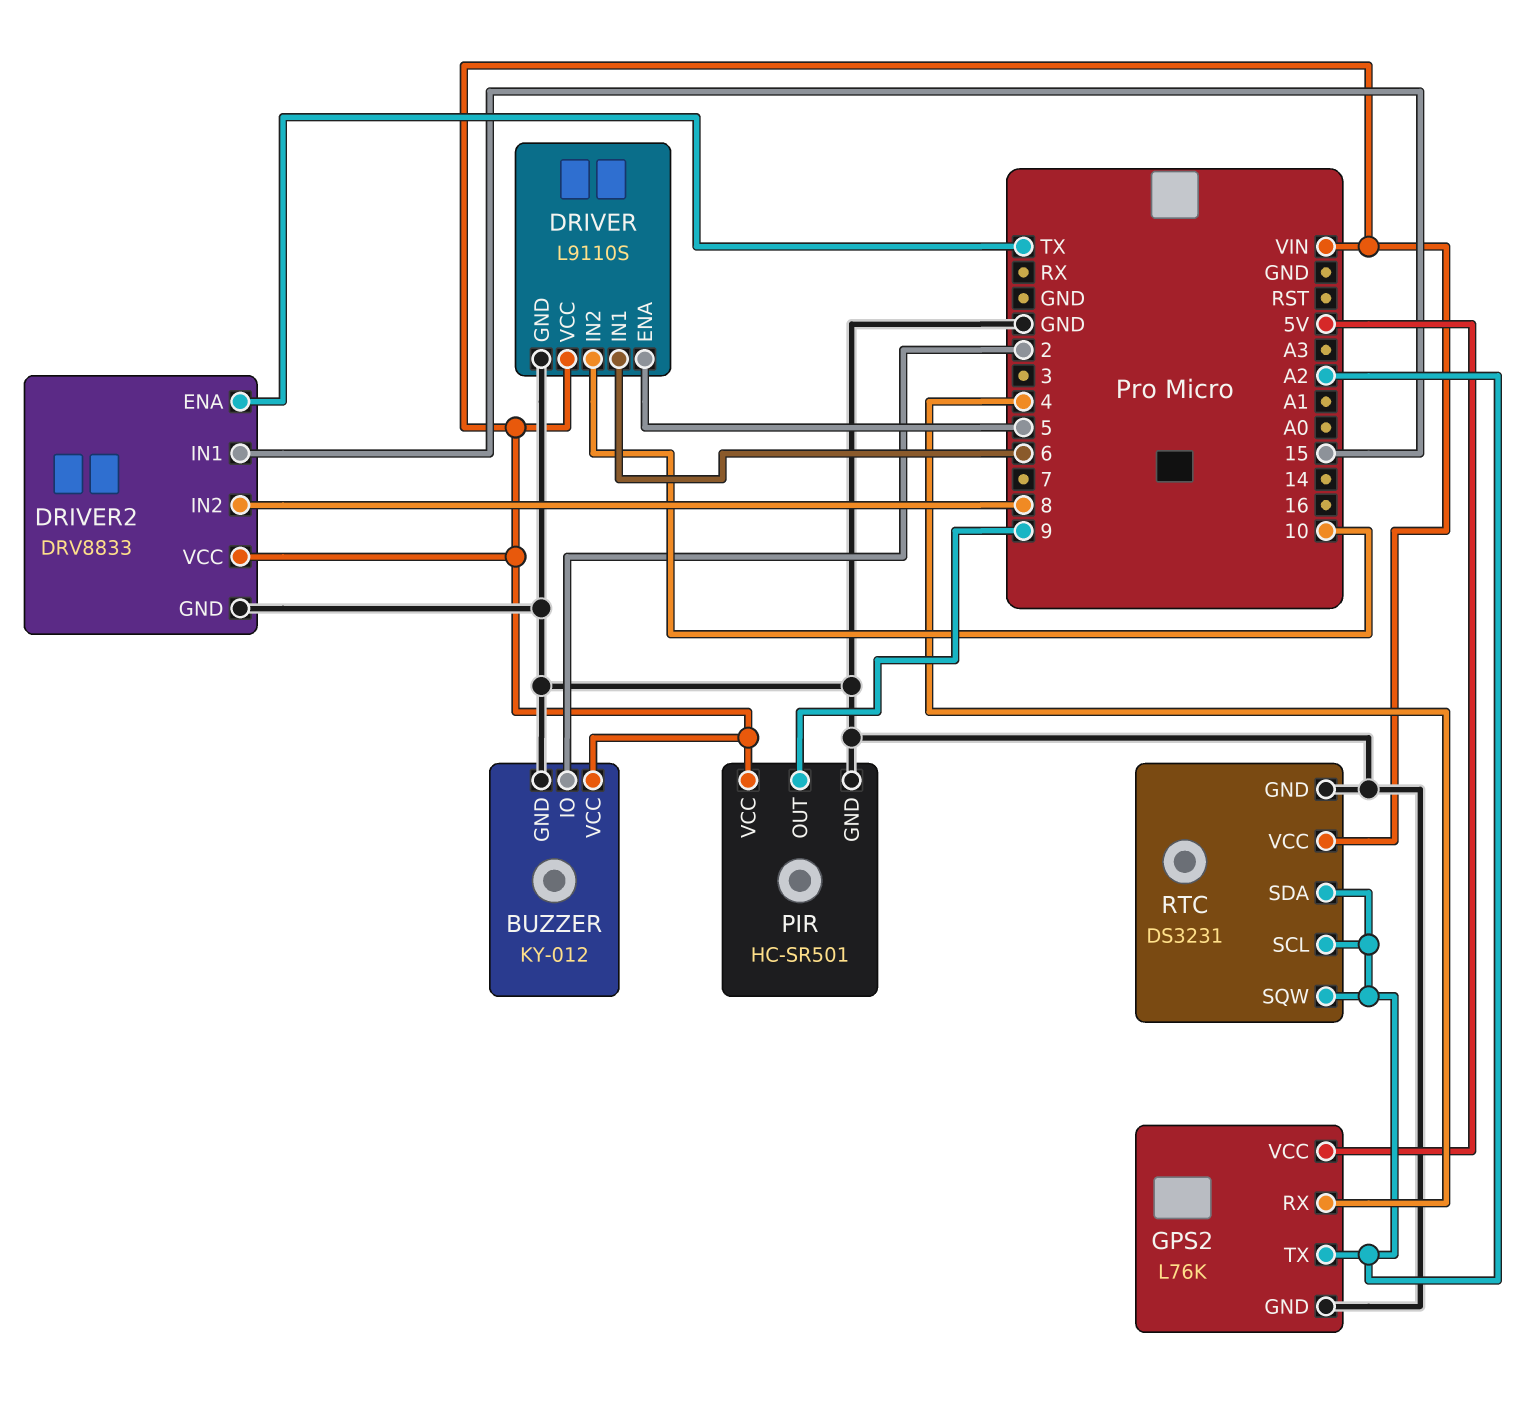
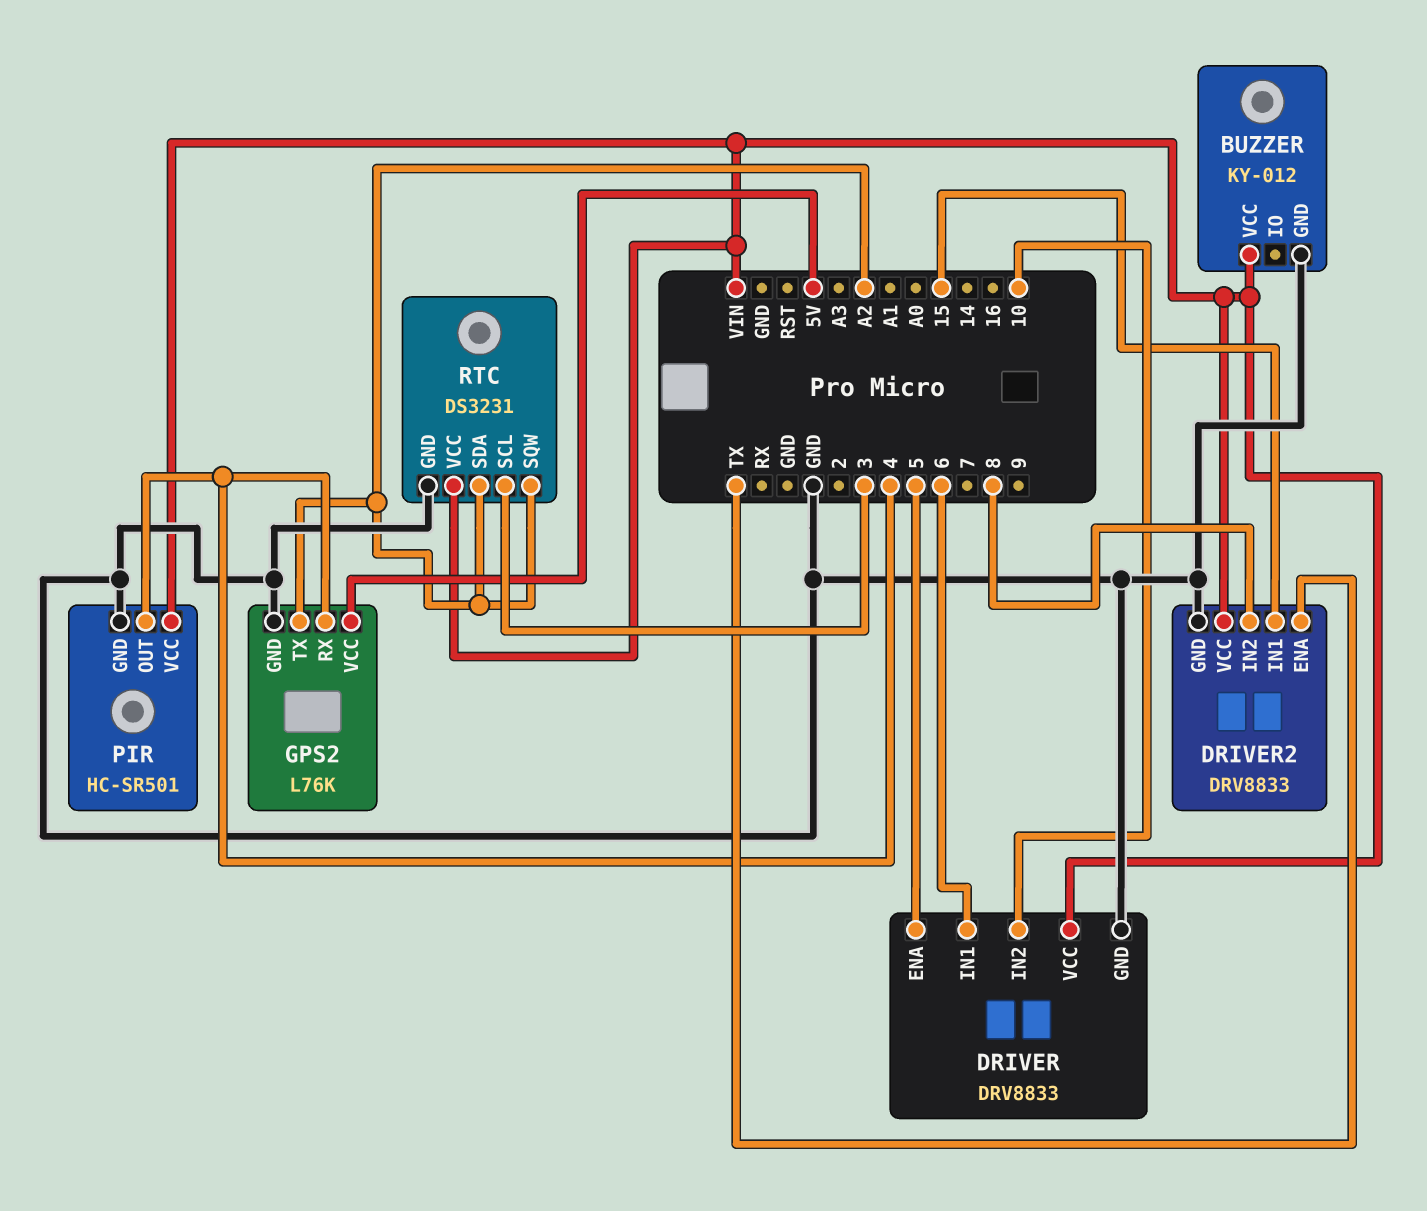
BUZZER pin IO: 2 -> none
DRIVER: L9110S -> DRV8833
PIR pin OUT: 9 -> 4
RTC pin SCL: A2 -> 3

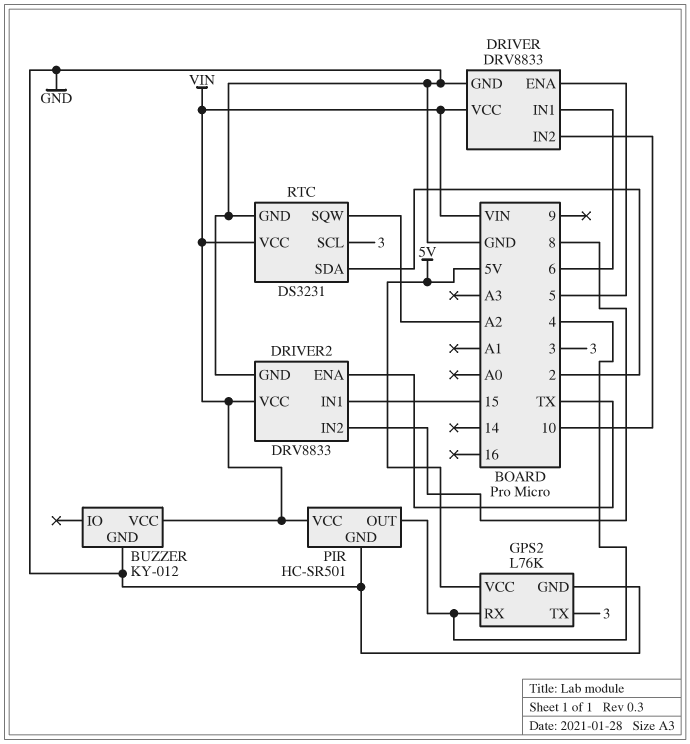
GPS2 pin TX: A2 -> 3
RTC pin SDA: A2 -> 2

